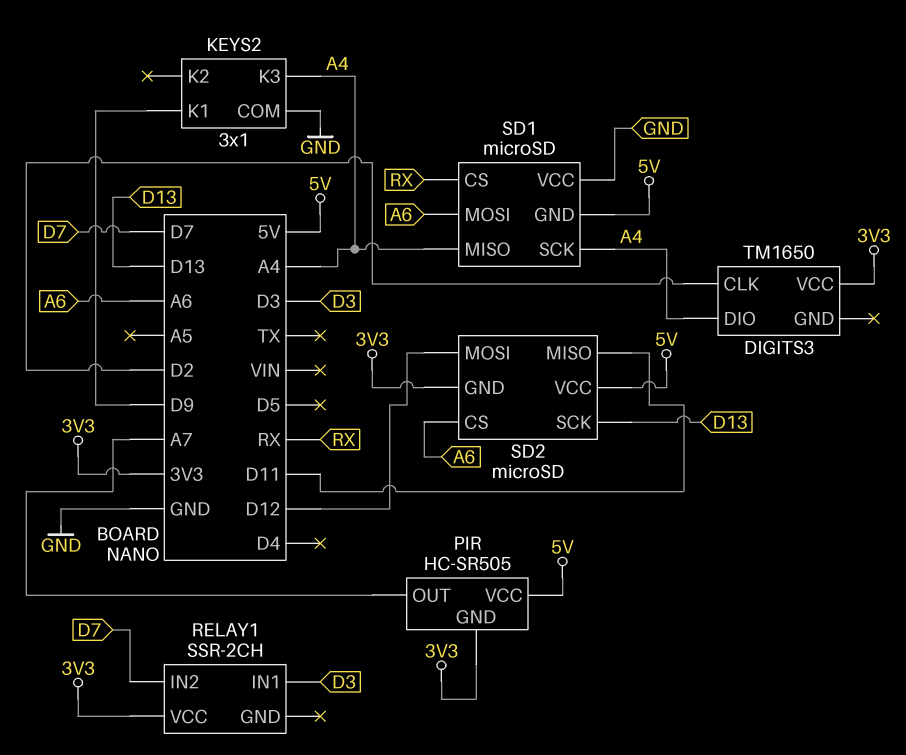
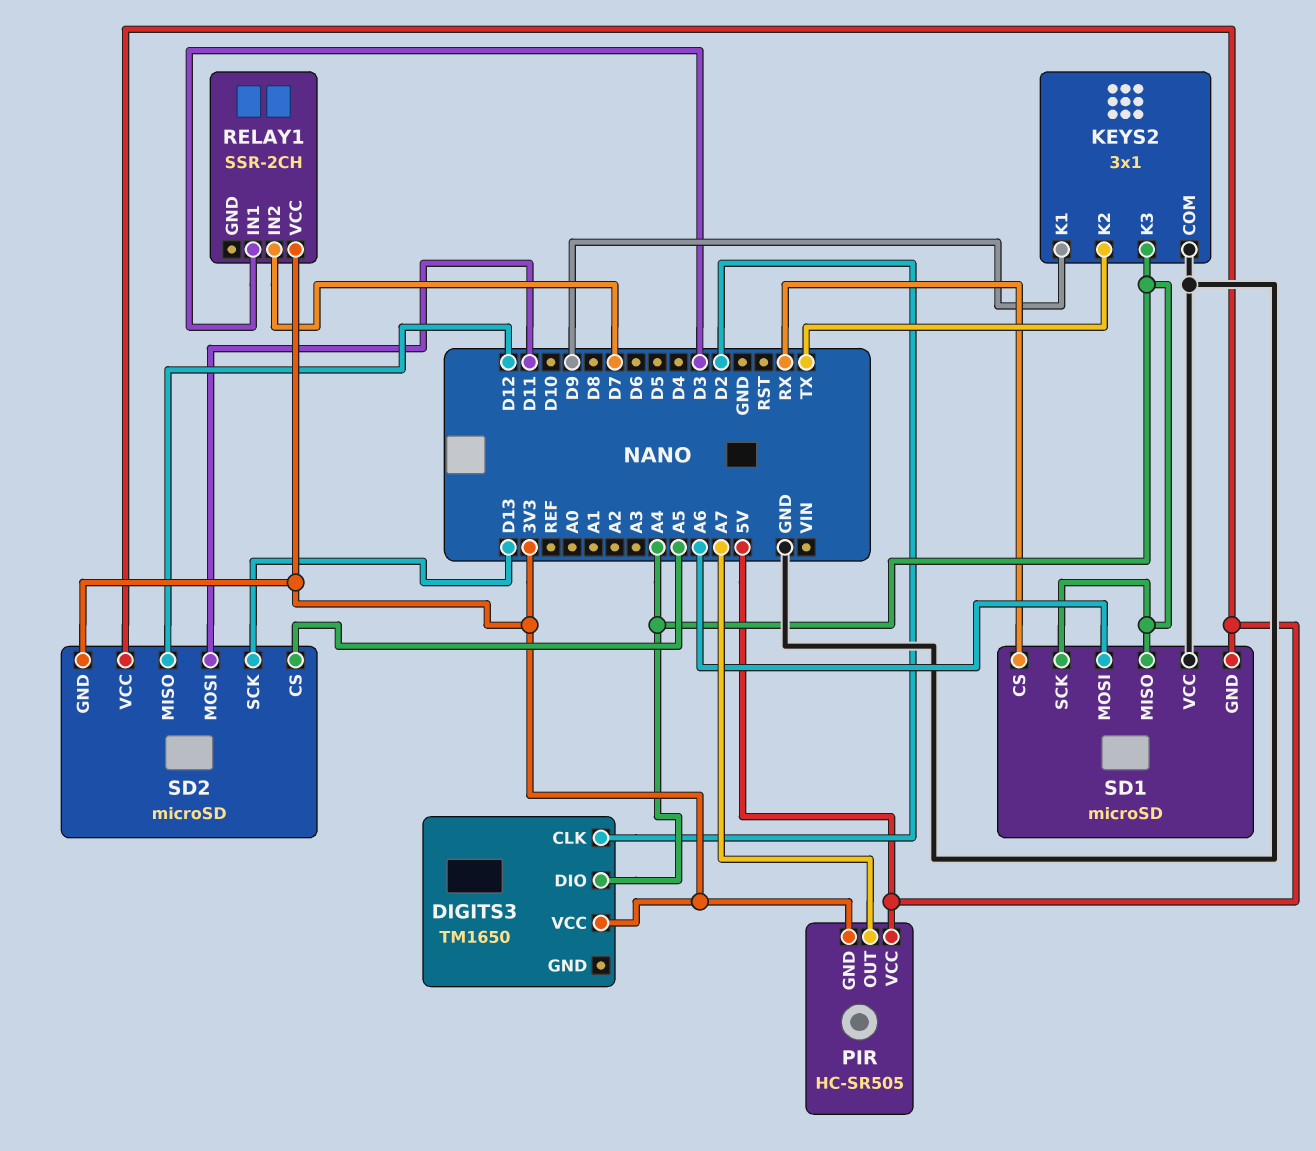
KEYS2 pin K2: none -> TX
SD2 pin CS: A6 -> A5
SD2 pin MISO: D11 -> D12
SD2 pin MOSI: D12 -> D11

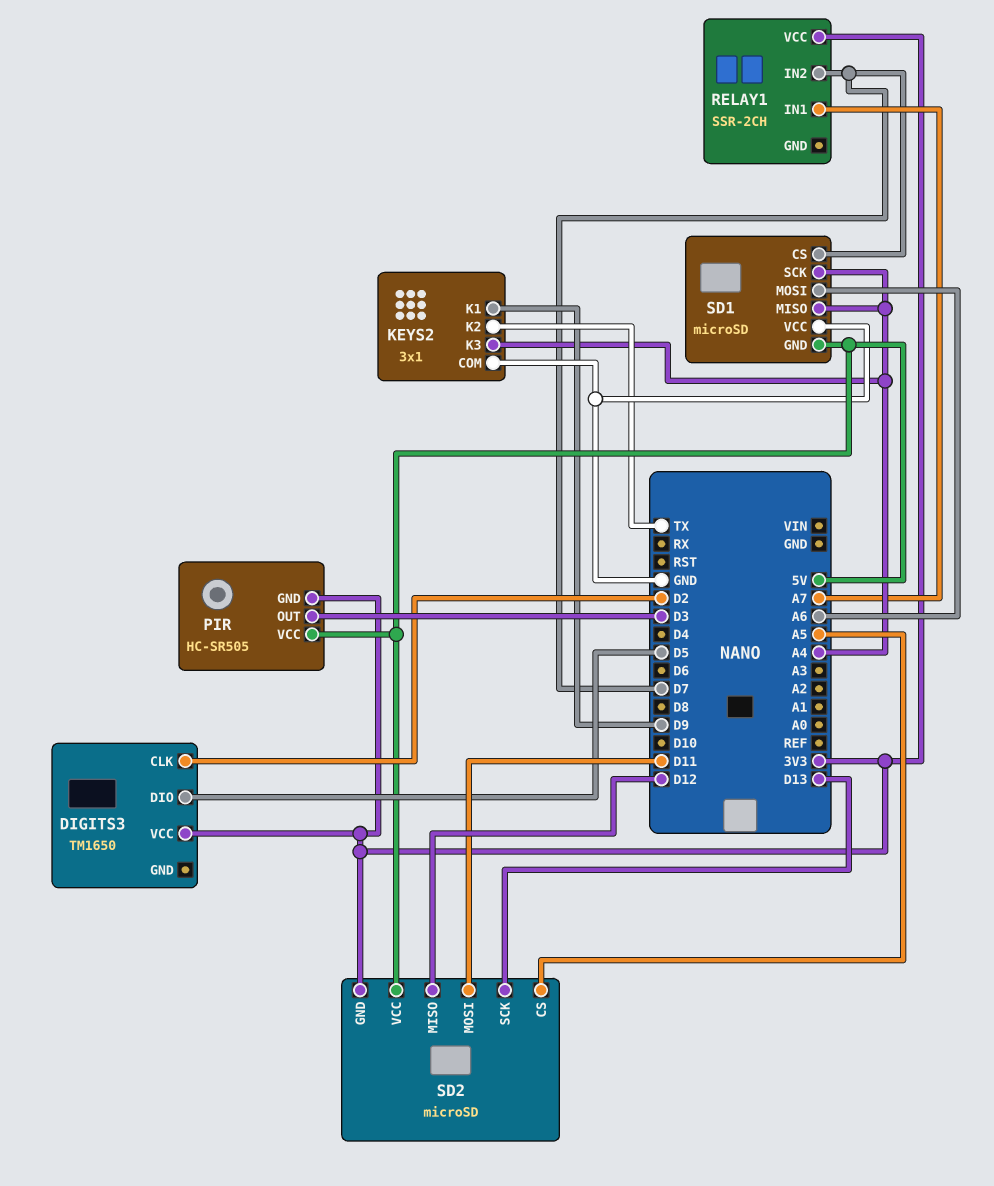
DIGITS3 pin DIO: A4 -> D5
PIR pin OUT: A7 -> D3
RELAY1 pin IN1: D3 -> A7
SD1 pin CS: RX -> D7

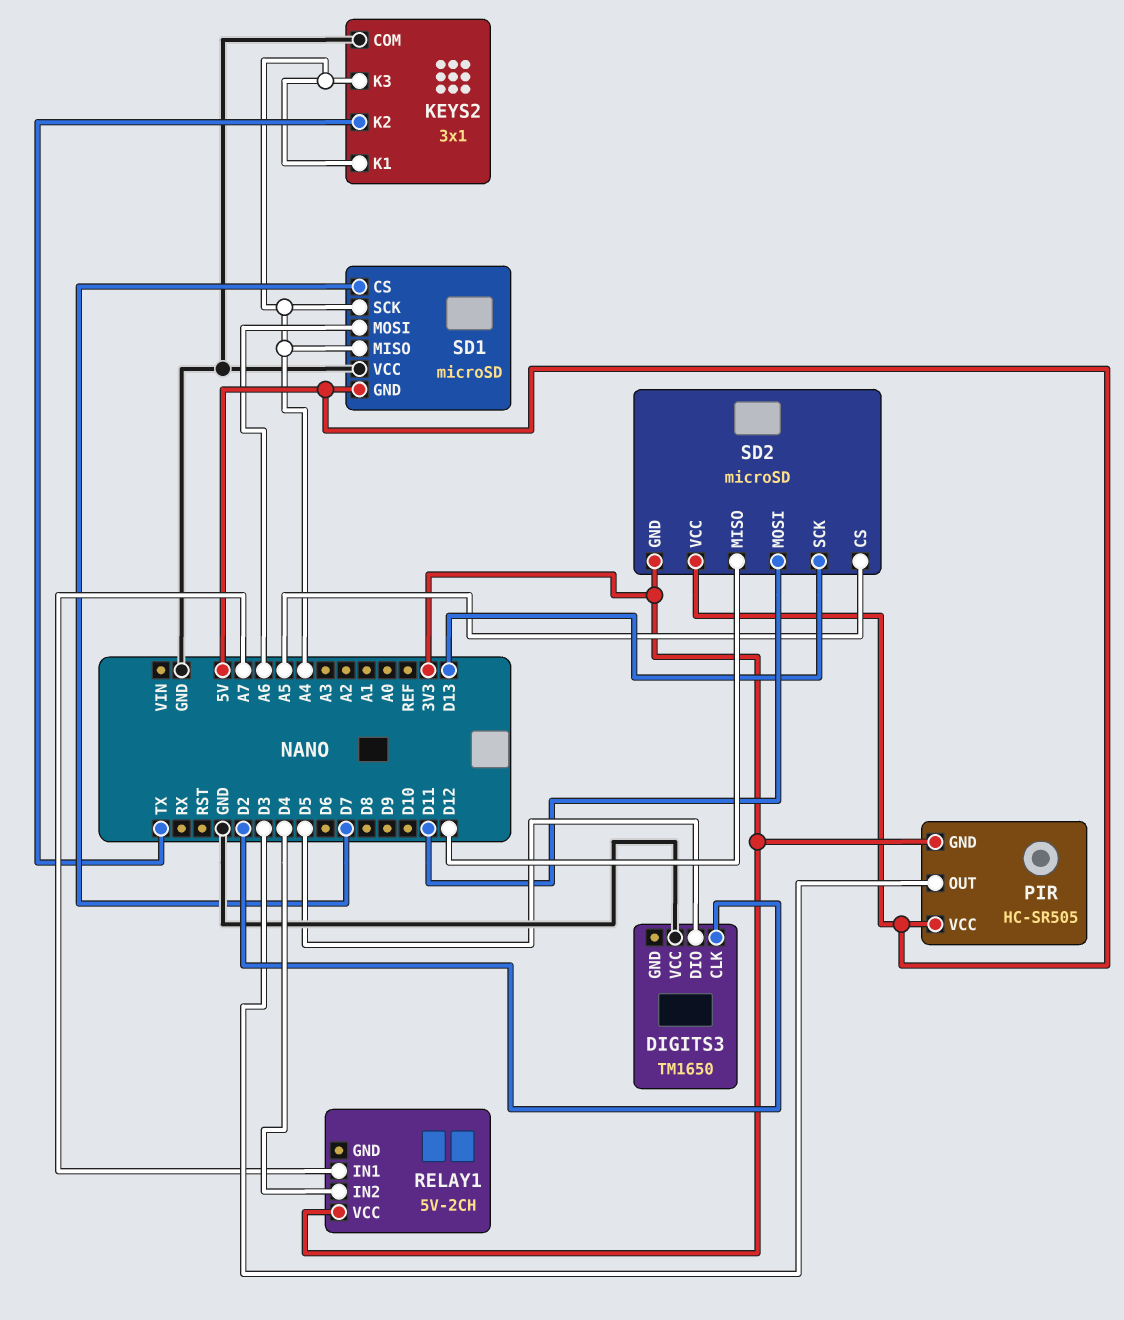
DIGITS3 pin VCC: 3V3 -> GND
KEYS2 pin K1: D9 -> A4
RELAY1: SSR-2CH -> 5V-2CH
RELAY1 pin IN2: D7 -> D4

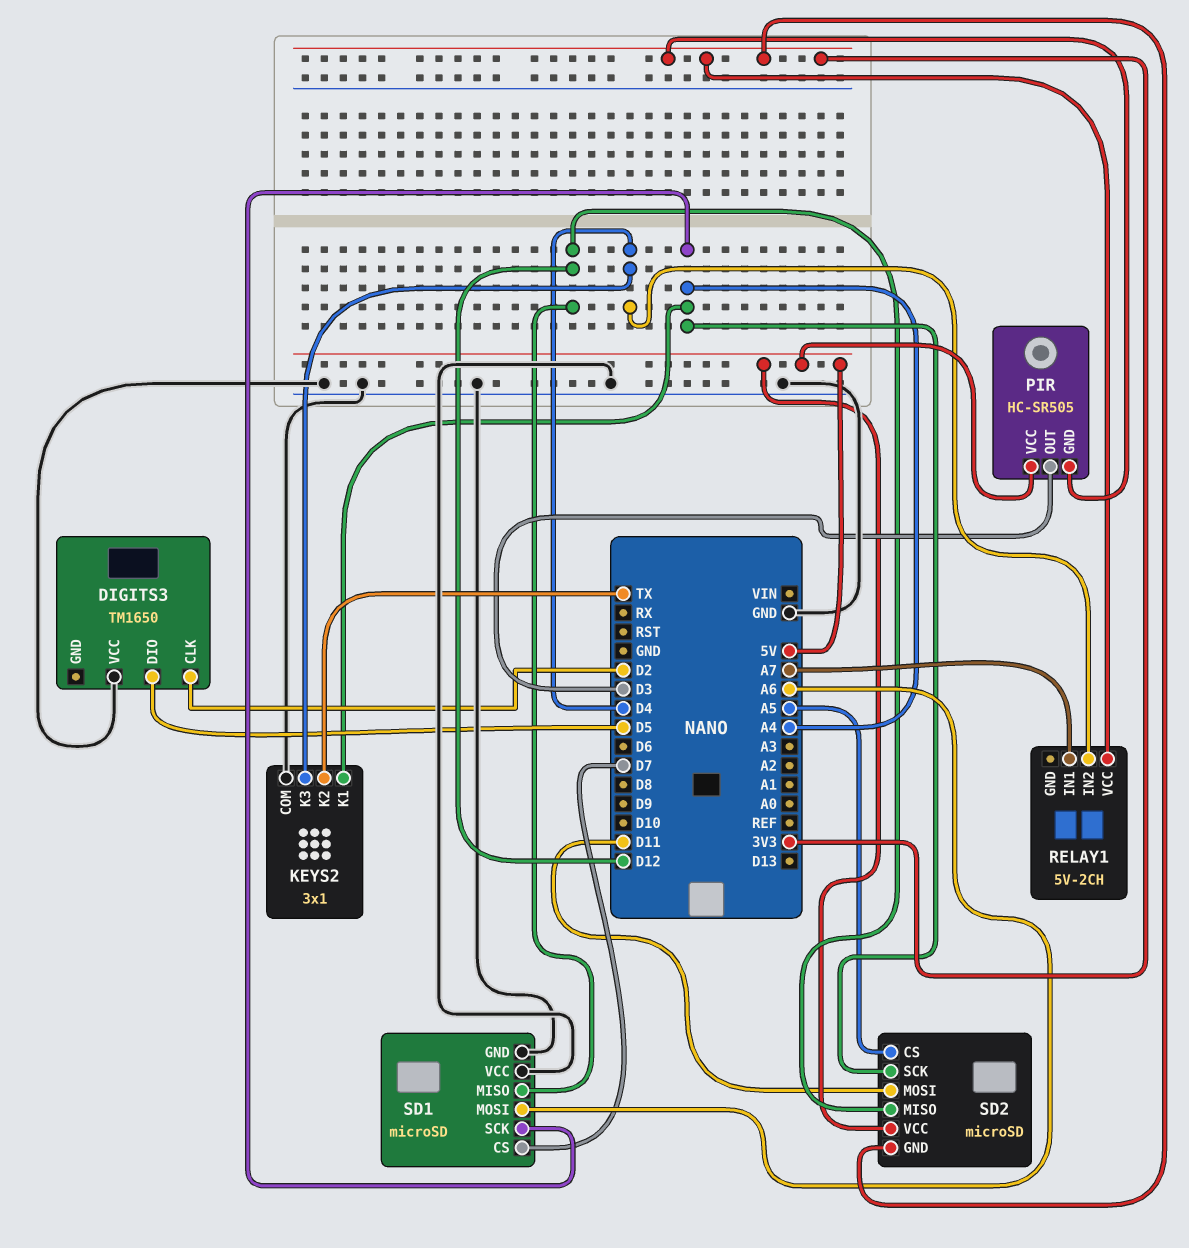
KEYS2 pin K3: A4 -> D4
SD1 pin GND: 5V -> GND
SD1 pin MISO: A4 -> D12
SD2 pin SCK: D13 -> A4

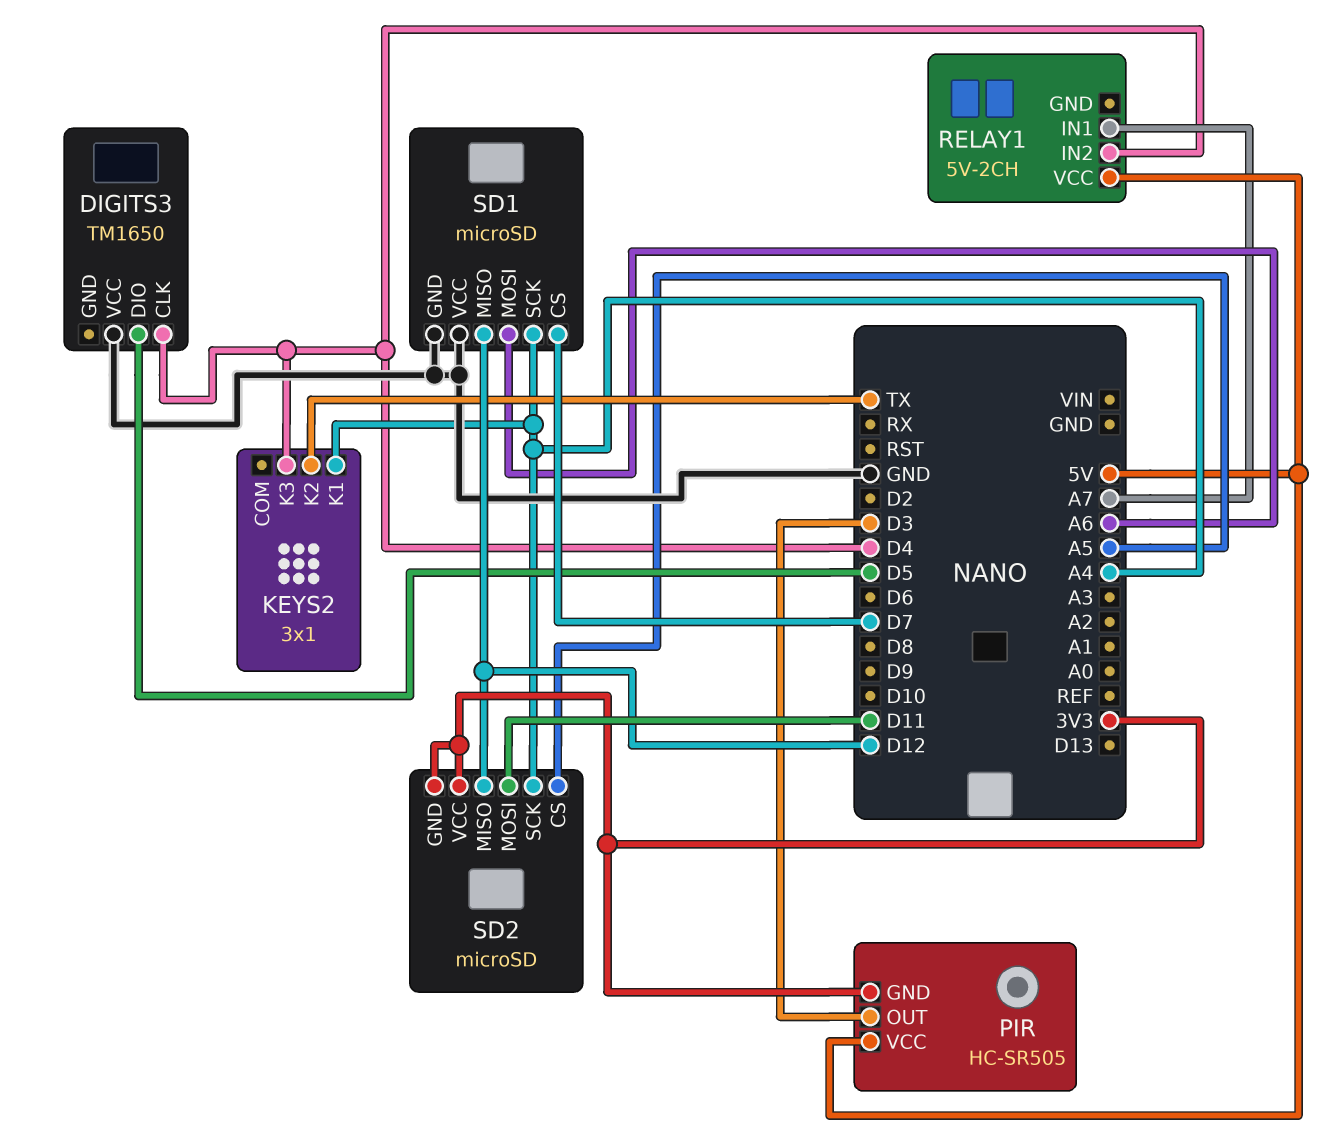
DIGITS3 pin CLK: D2 -> D4
KEYS2 pin COM: GND -> none
RELAY1 pin VCC: 3V3 -> 5V
SD2 pin VCC: 5V -> 3V3

